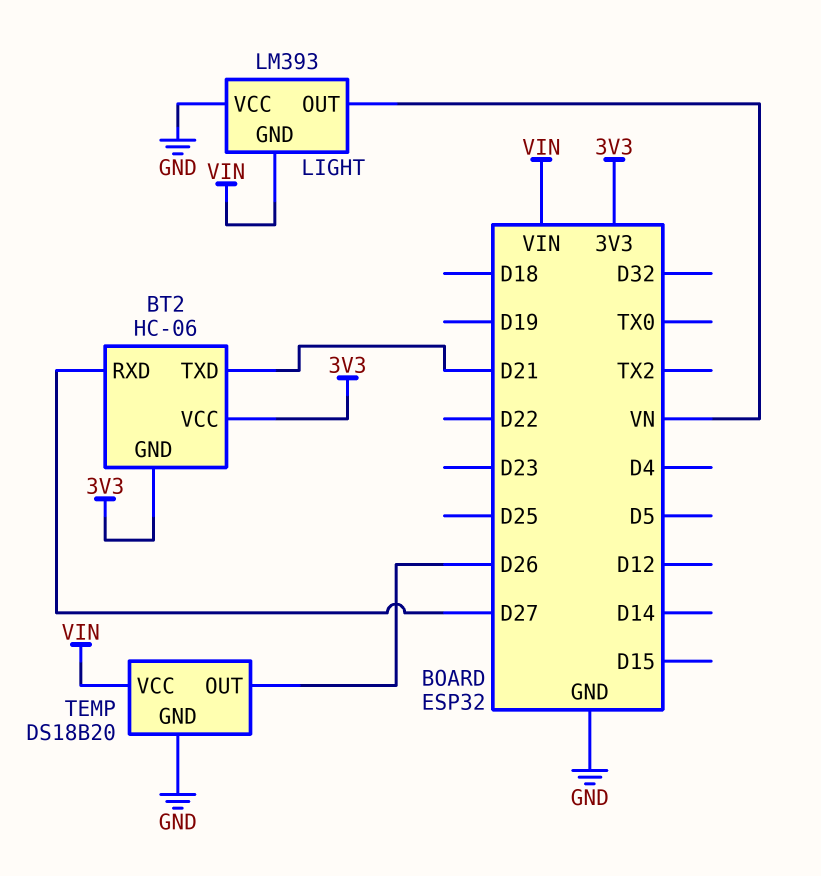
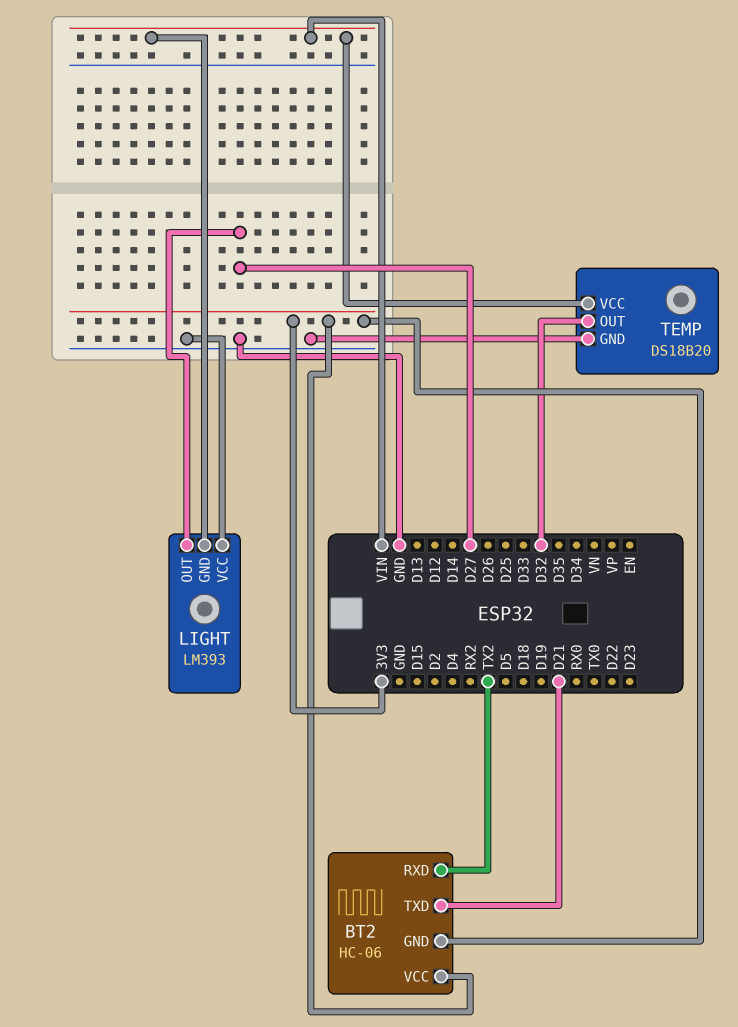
BT2 pin RXD: D27 -> TX2
LIGHT pin OUT: VN -> D27
TEMP pin OUT: D26 -> D32

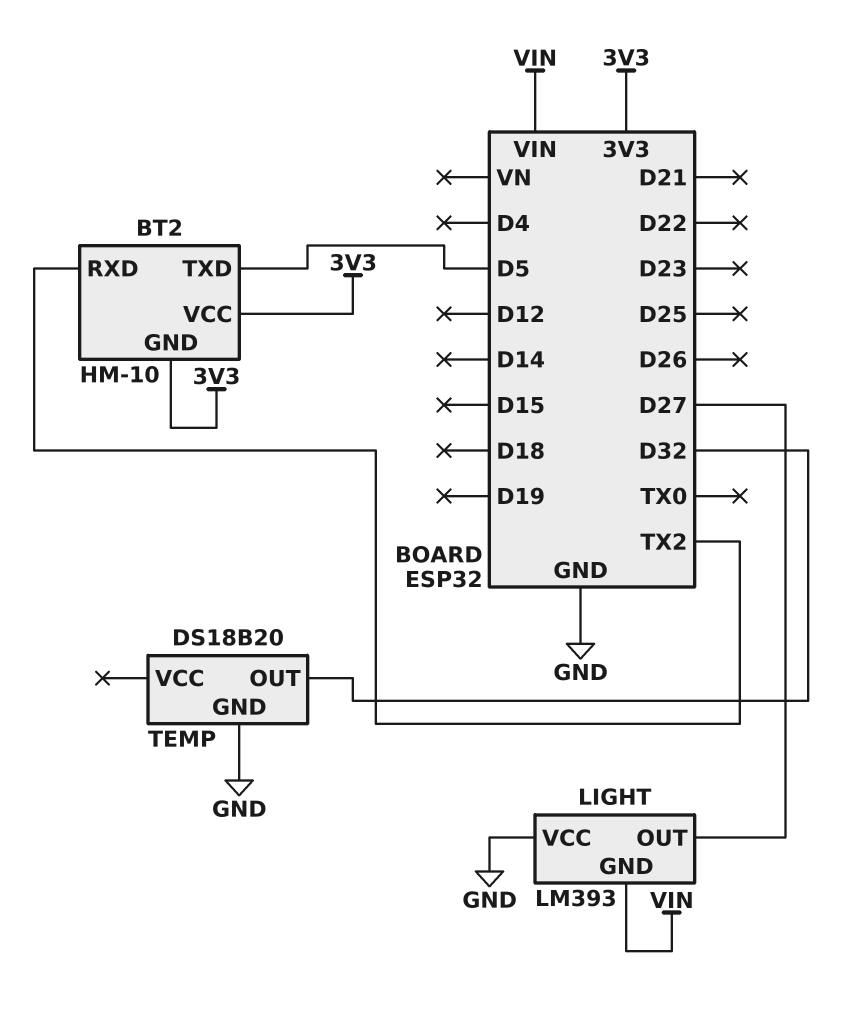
BT2: HC-06 -> HM-10
BT2 pin TXD: D21 -> D5
TEMP pin VCC: VIN -> none

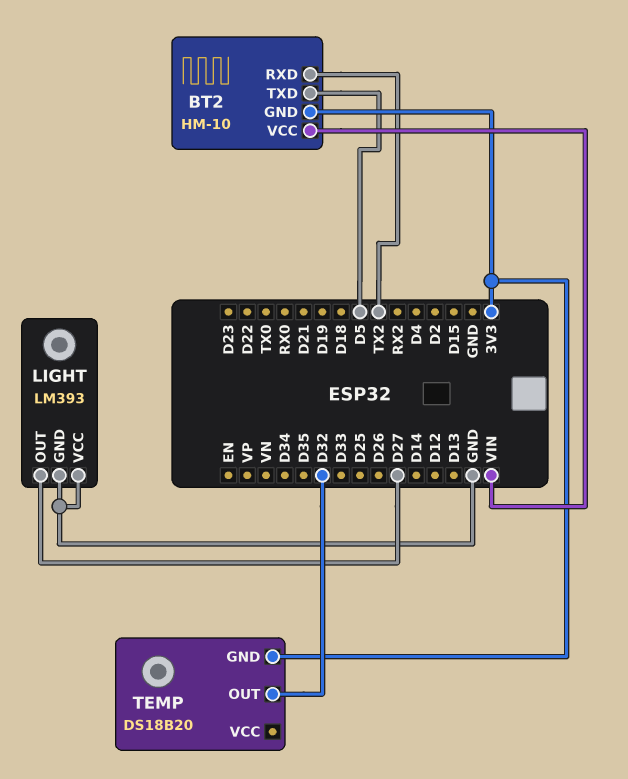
BT2 pin VCC: 3V3 -> VIN
LIGHT pin GND: VIN -> GND
TEMP pin GND: GND -> 3V3

